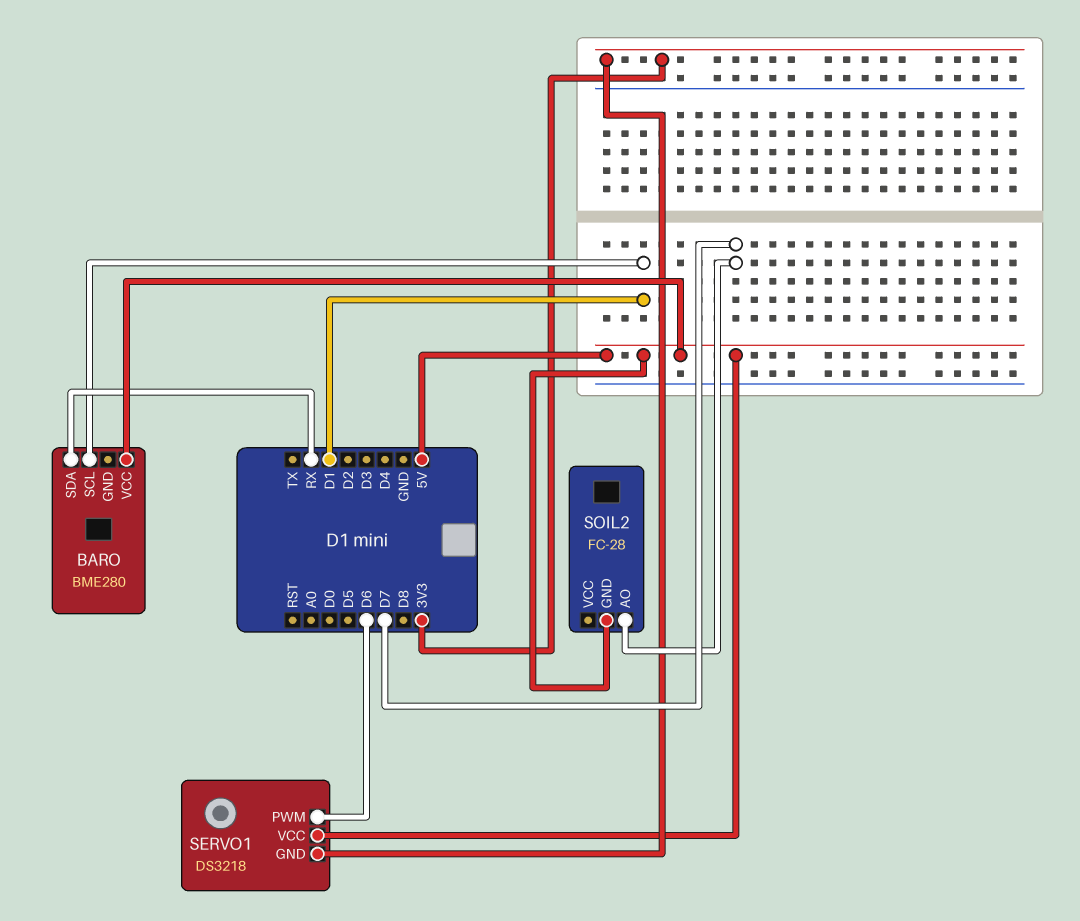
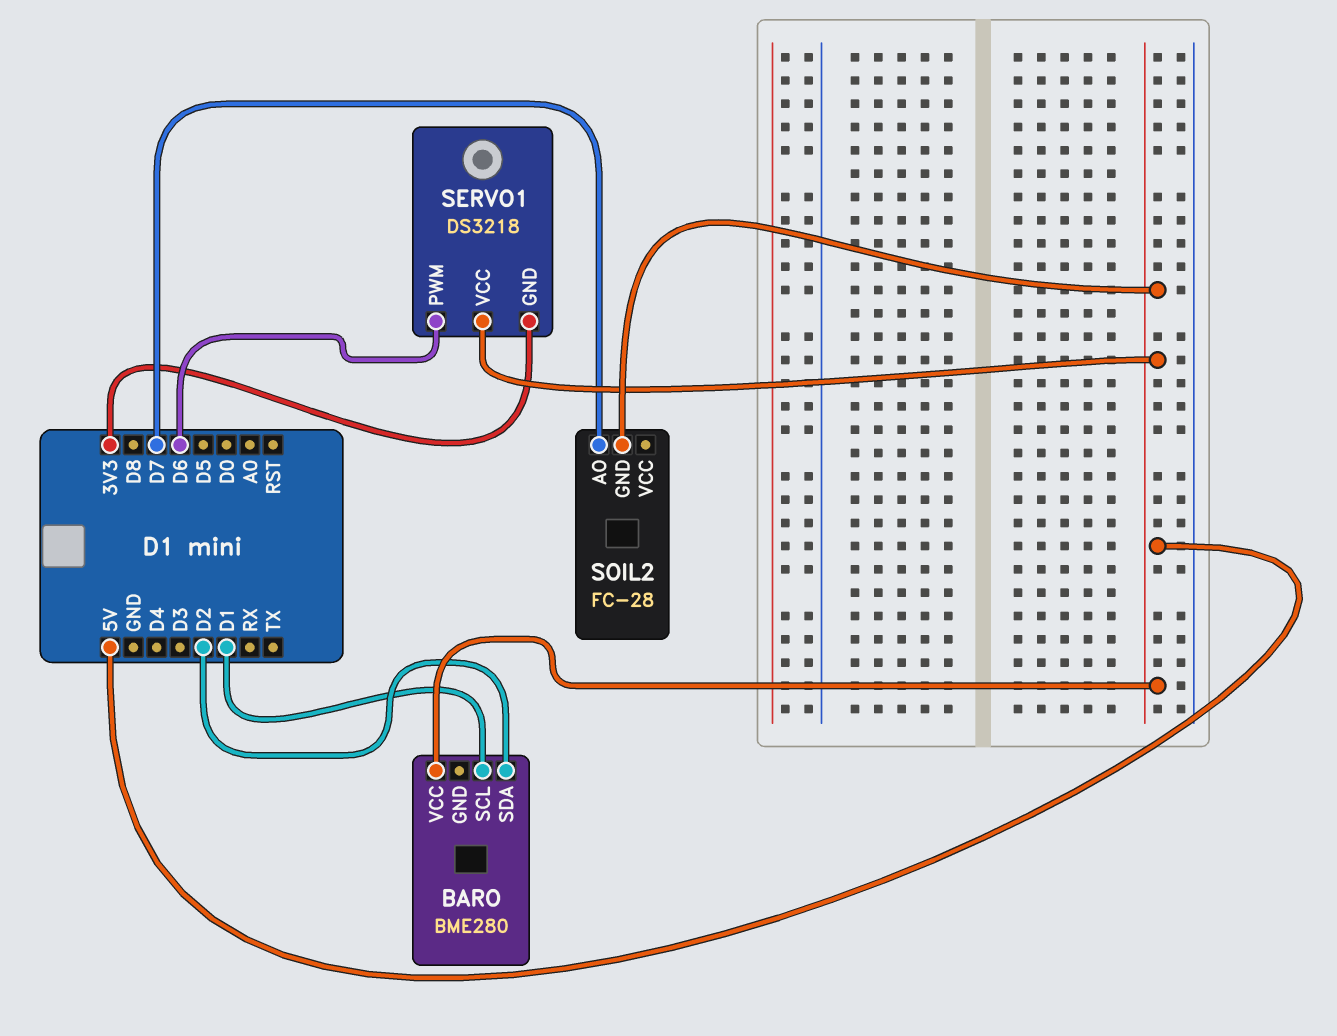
BARO pin SDA: RX -> D2

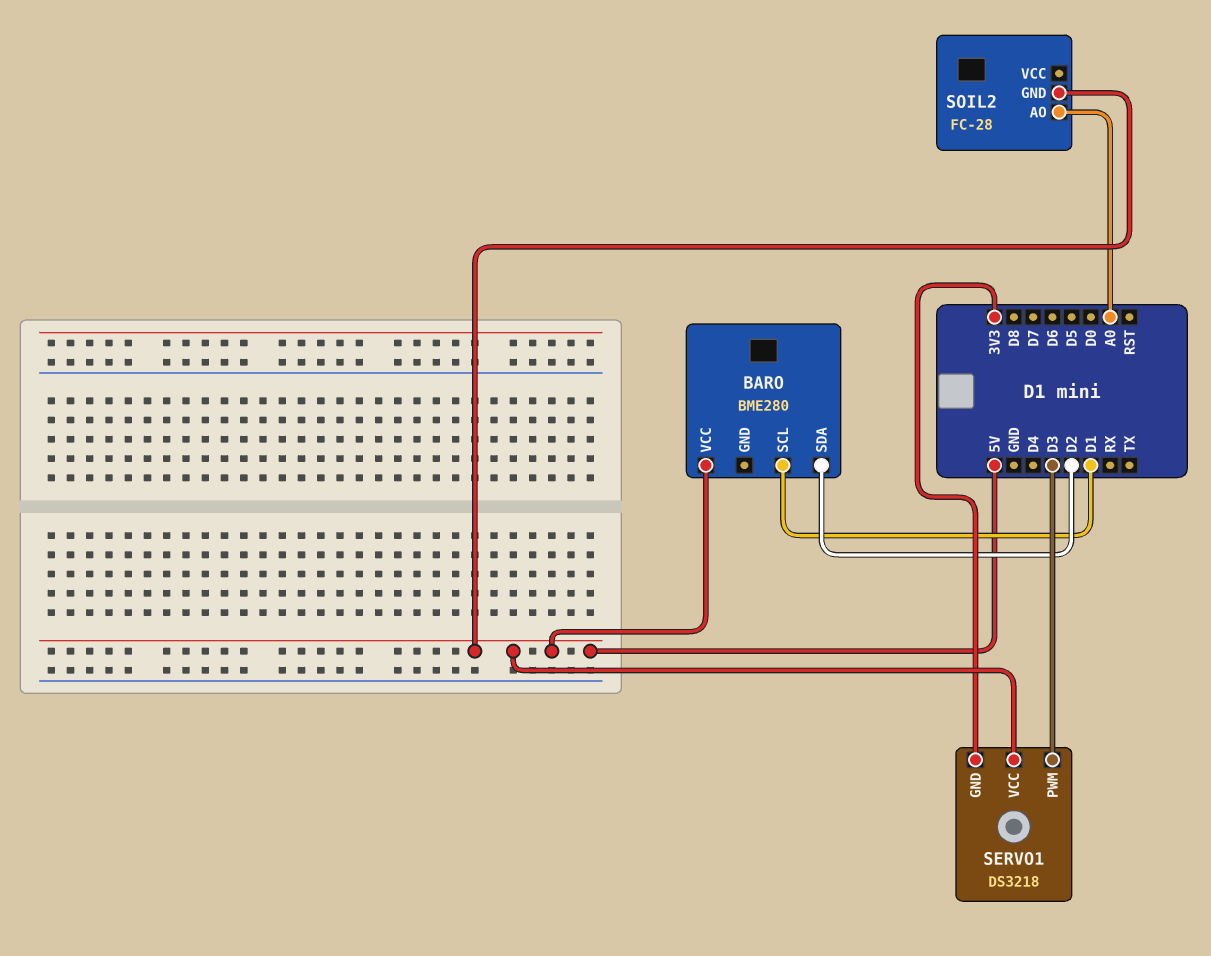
SERVO1 pin PWM: D6 -> D3
SOIL2 pin AO: D7 -> A0

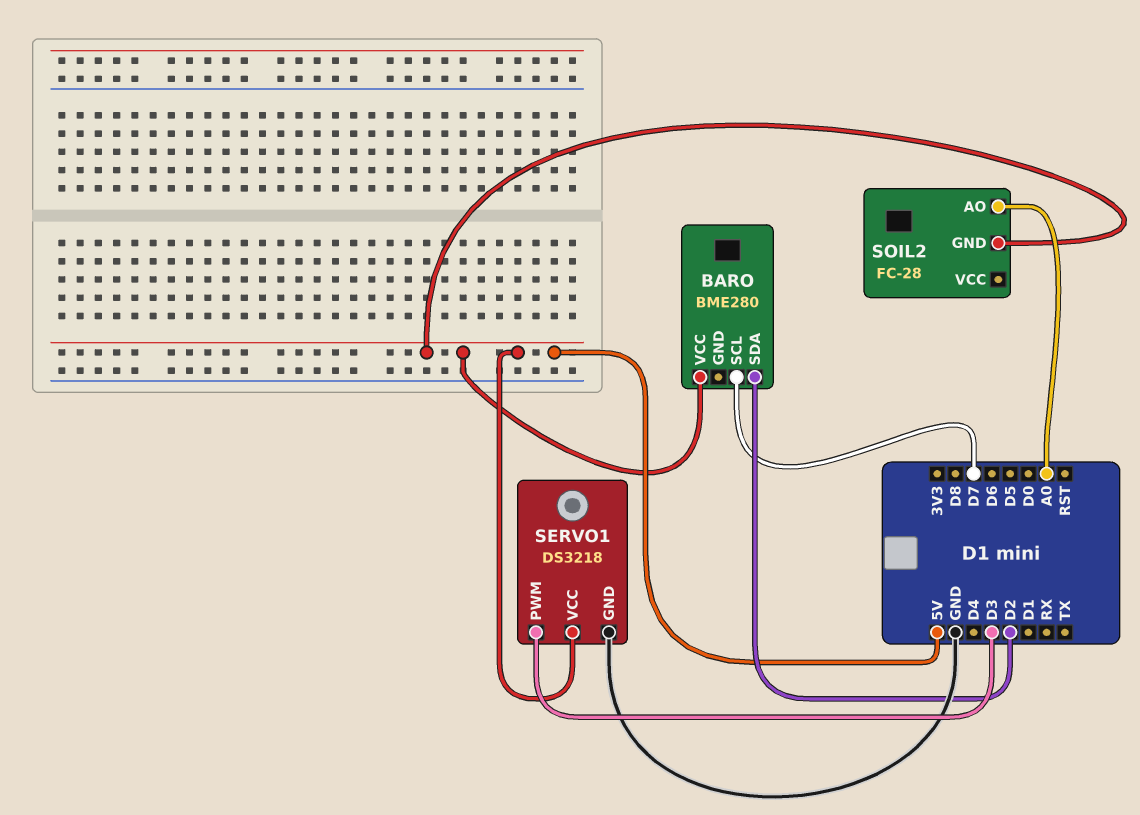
BARO pin SCL: D1 -> D7
SERVO1 pin GND: 3V3 -> GND

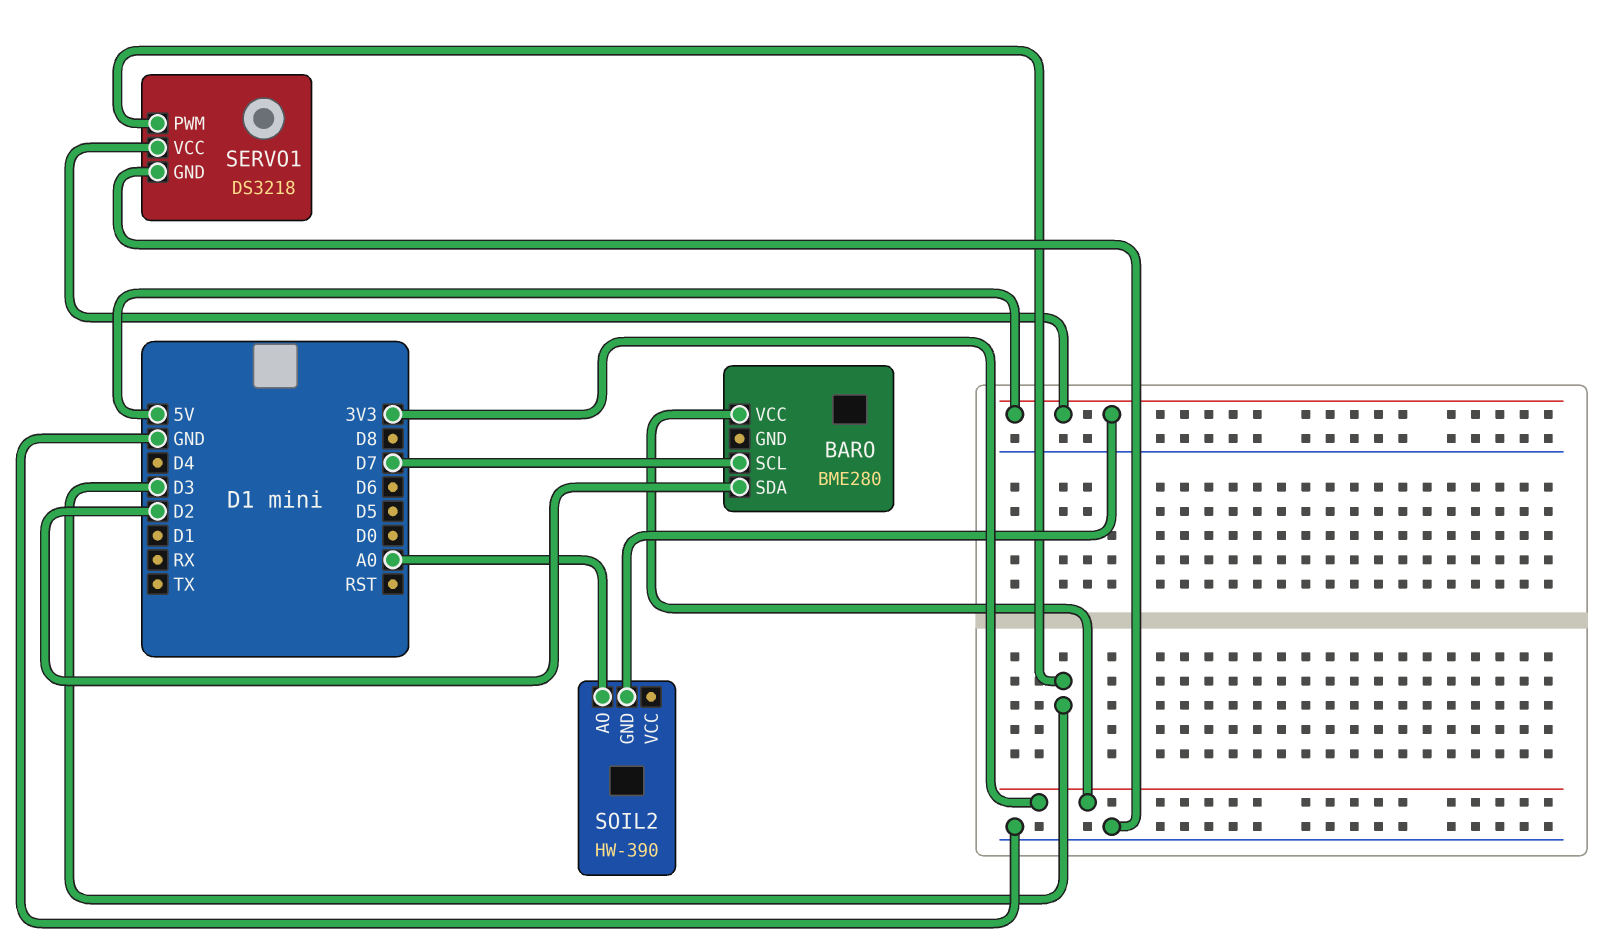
BARO pin VCC: 5V -> 3V3
SOIL2: FC-28 -> HW-390

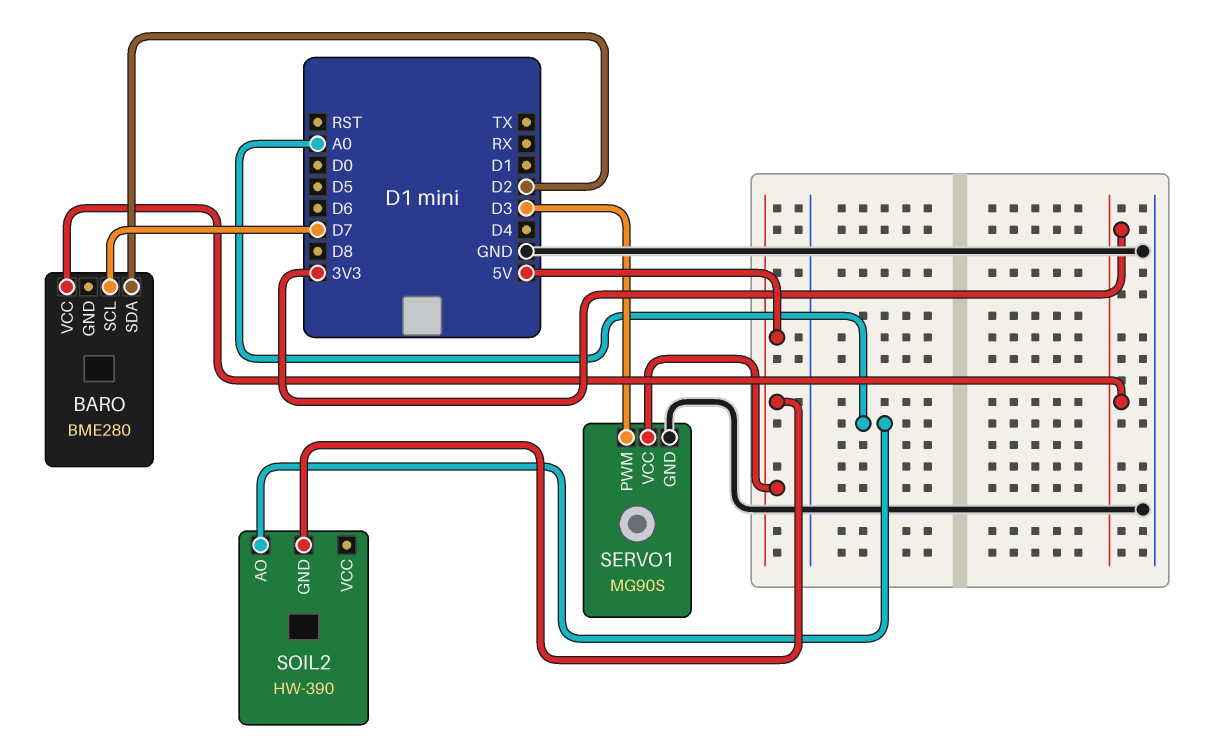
SERVO1: DS3218 -> MG90S

